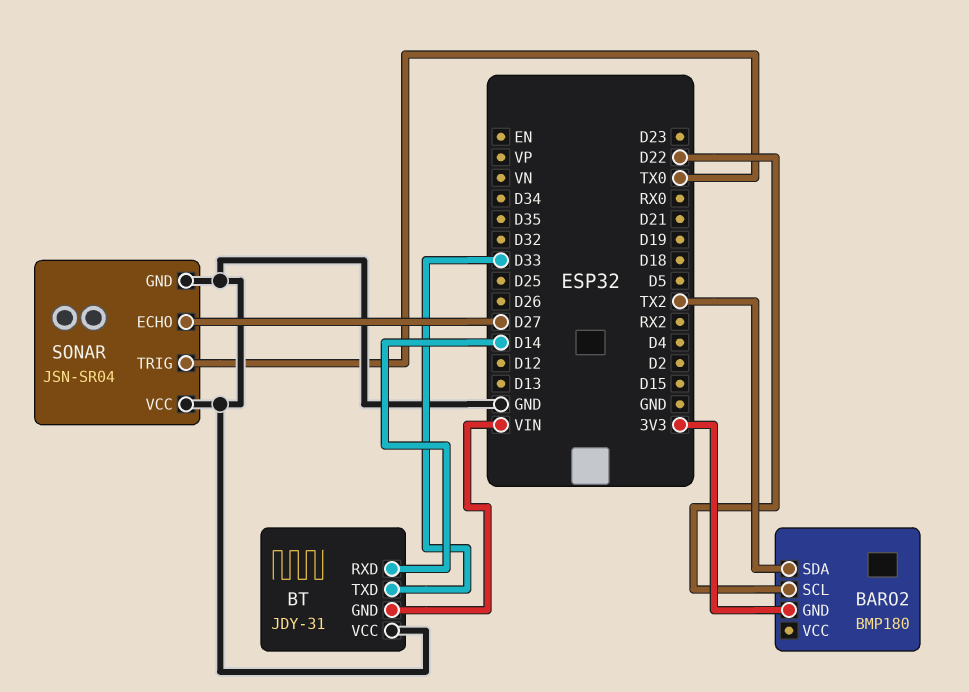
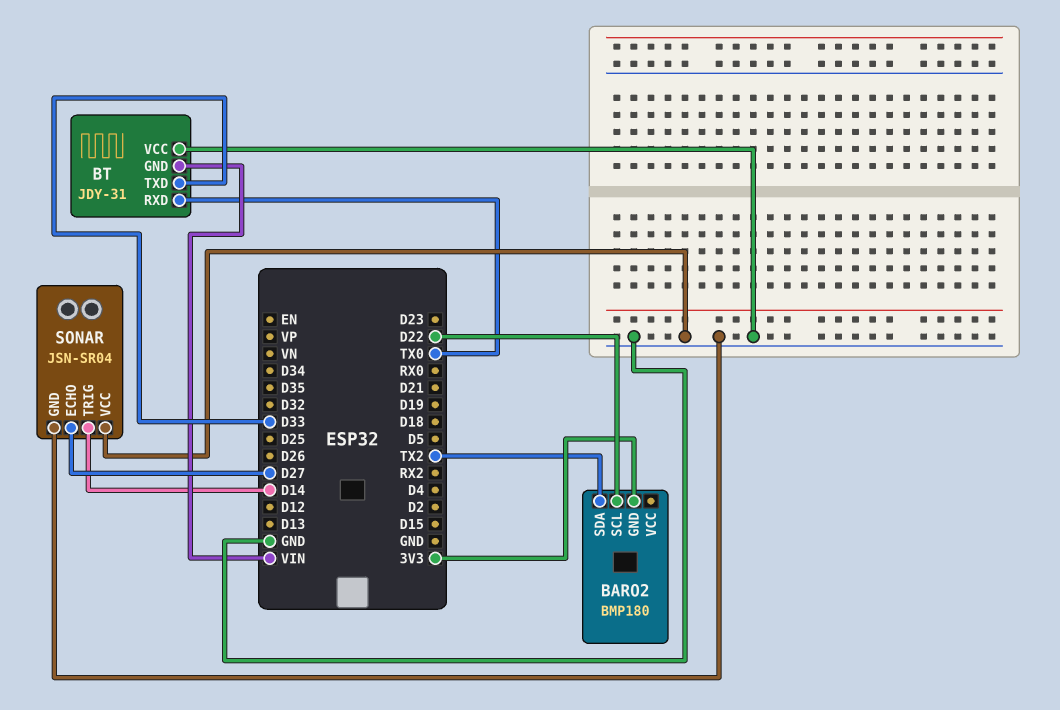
BT pin RXD: D14 -> TX0
SONAR pin TRIG: TX0 -> D14

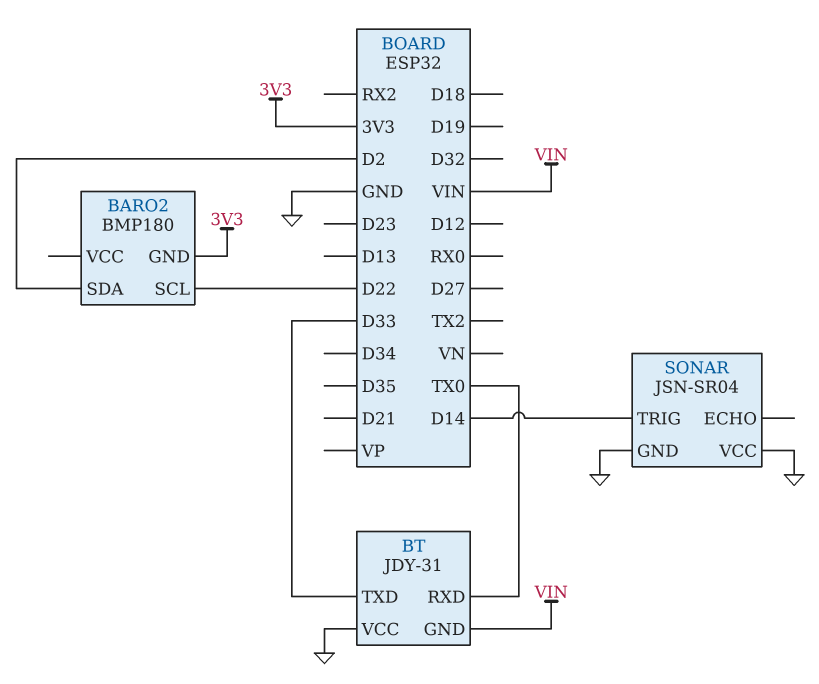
BARO2 pin SDA: TX2 -> D2
SONAR pin ECHO: D27 -> none

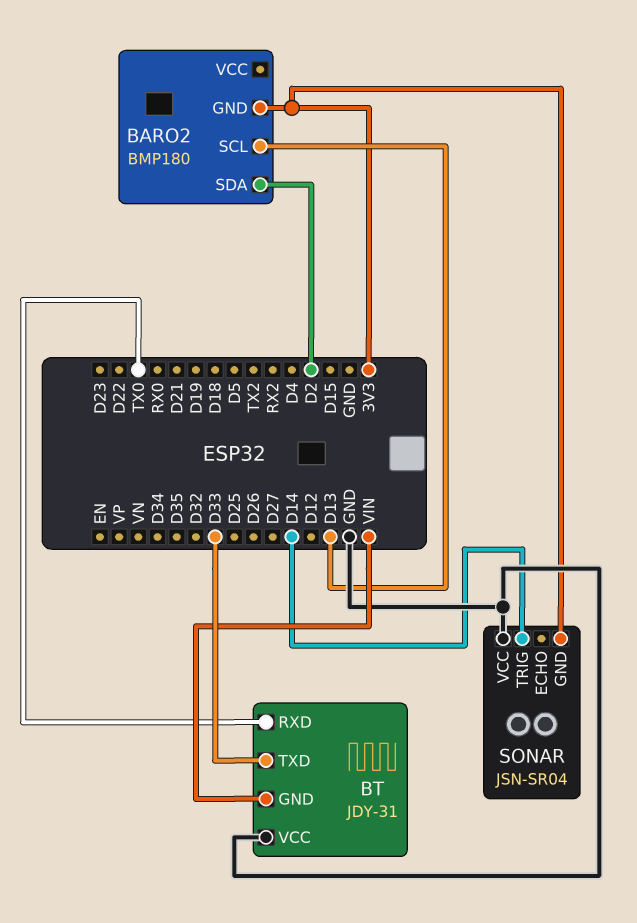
BARO2 pin SCL: D22 -> D13
SONAR pin GND: GND -> 3V3

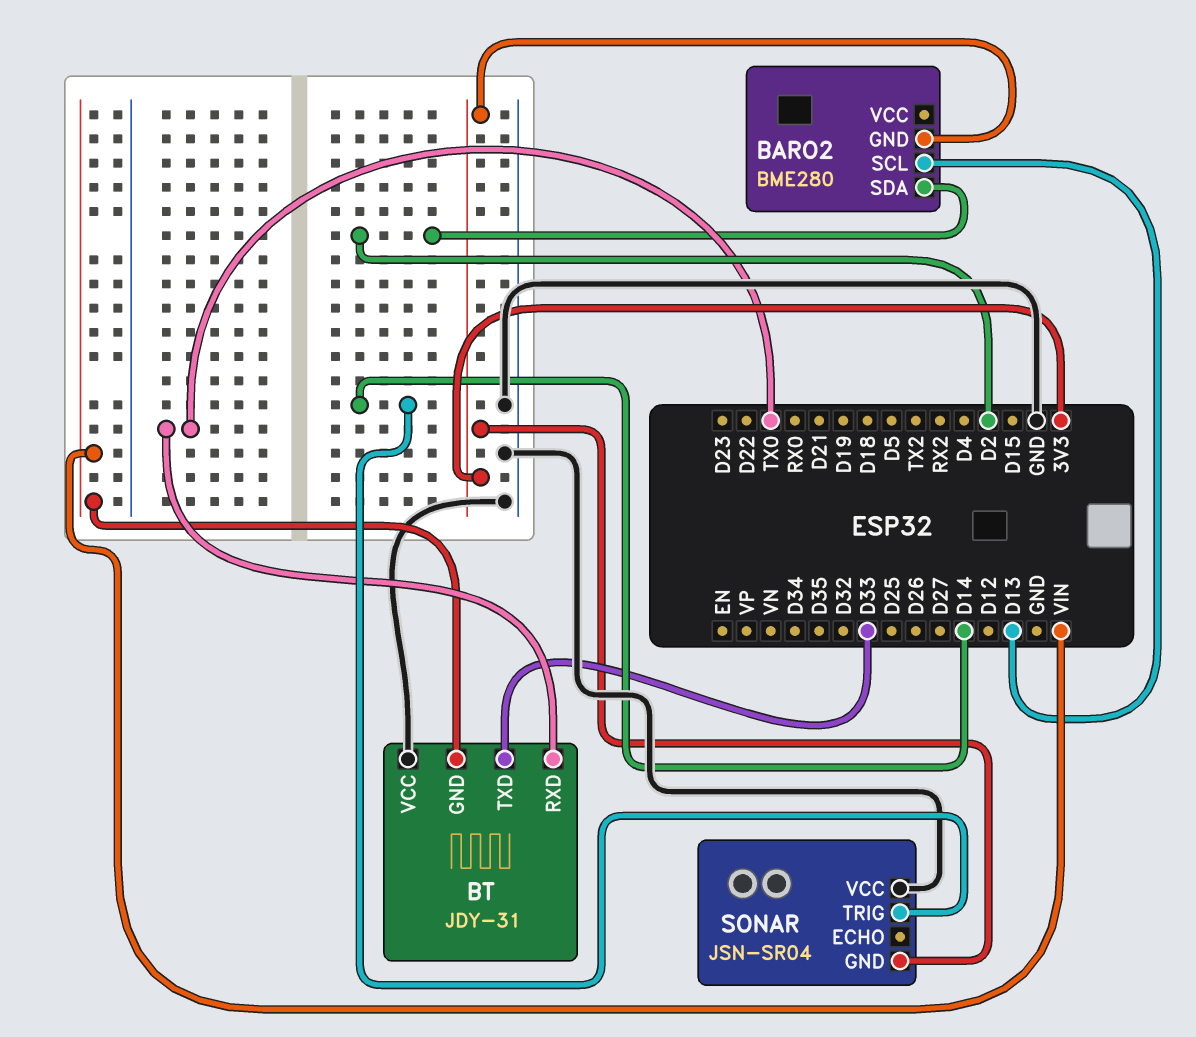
BARO2: BMP180 -> BME280

